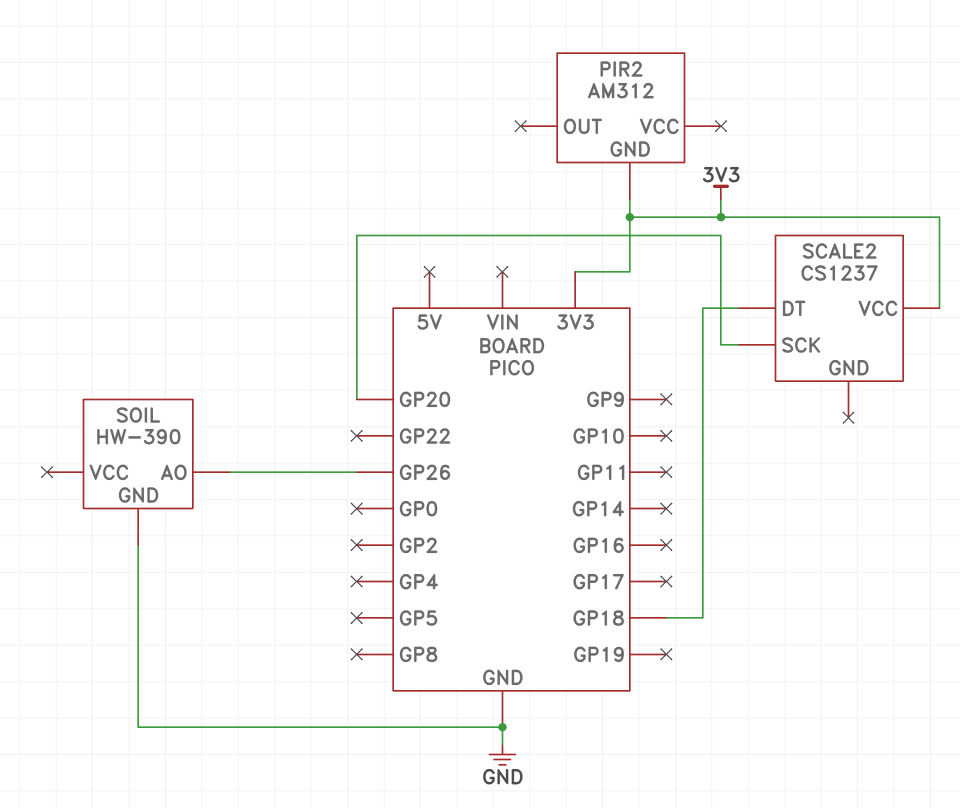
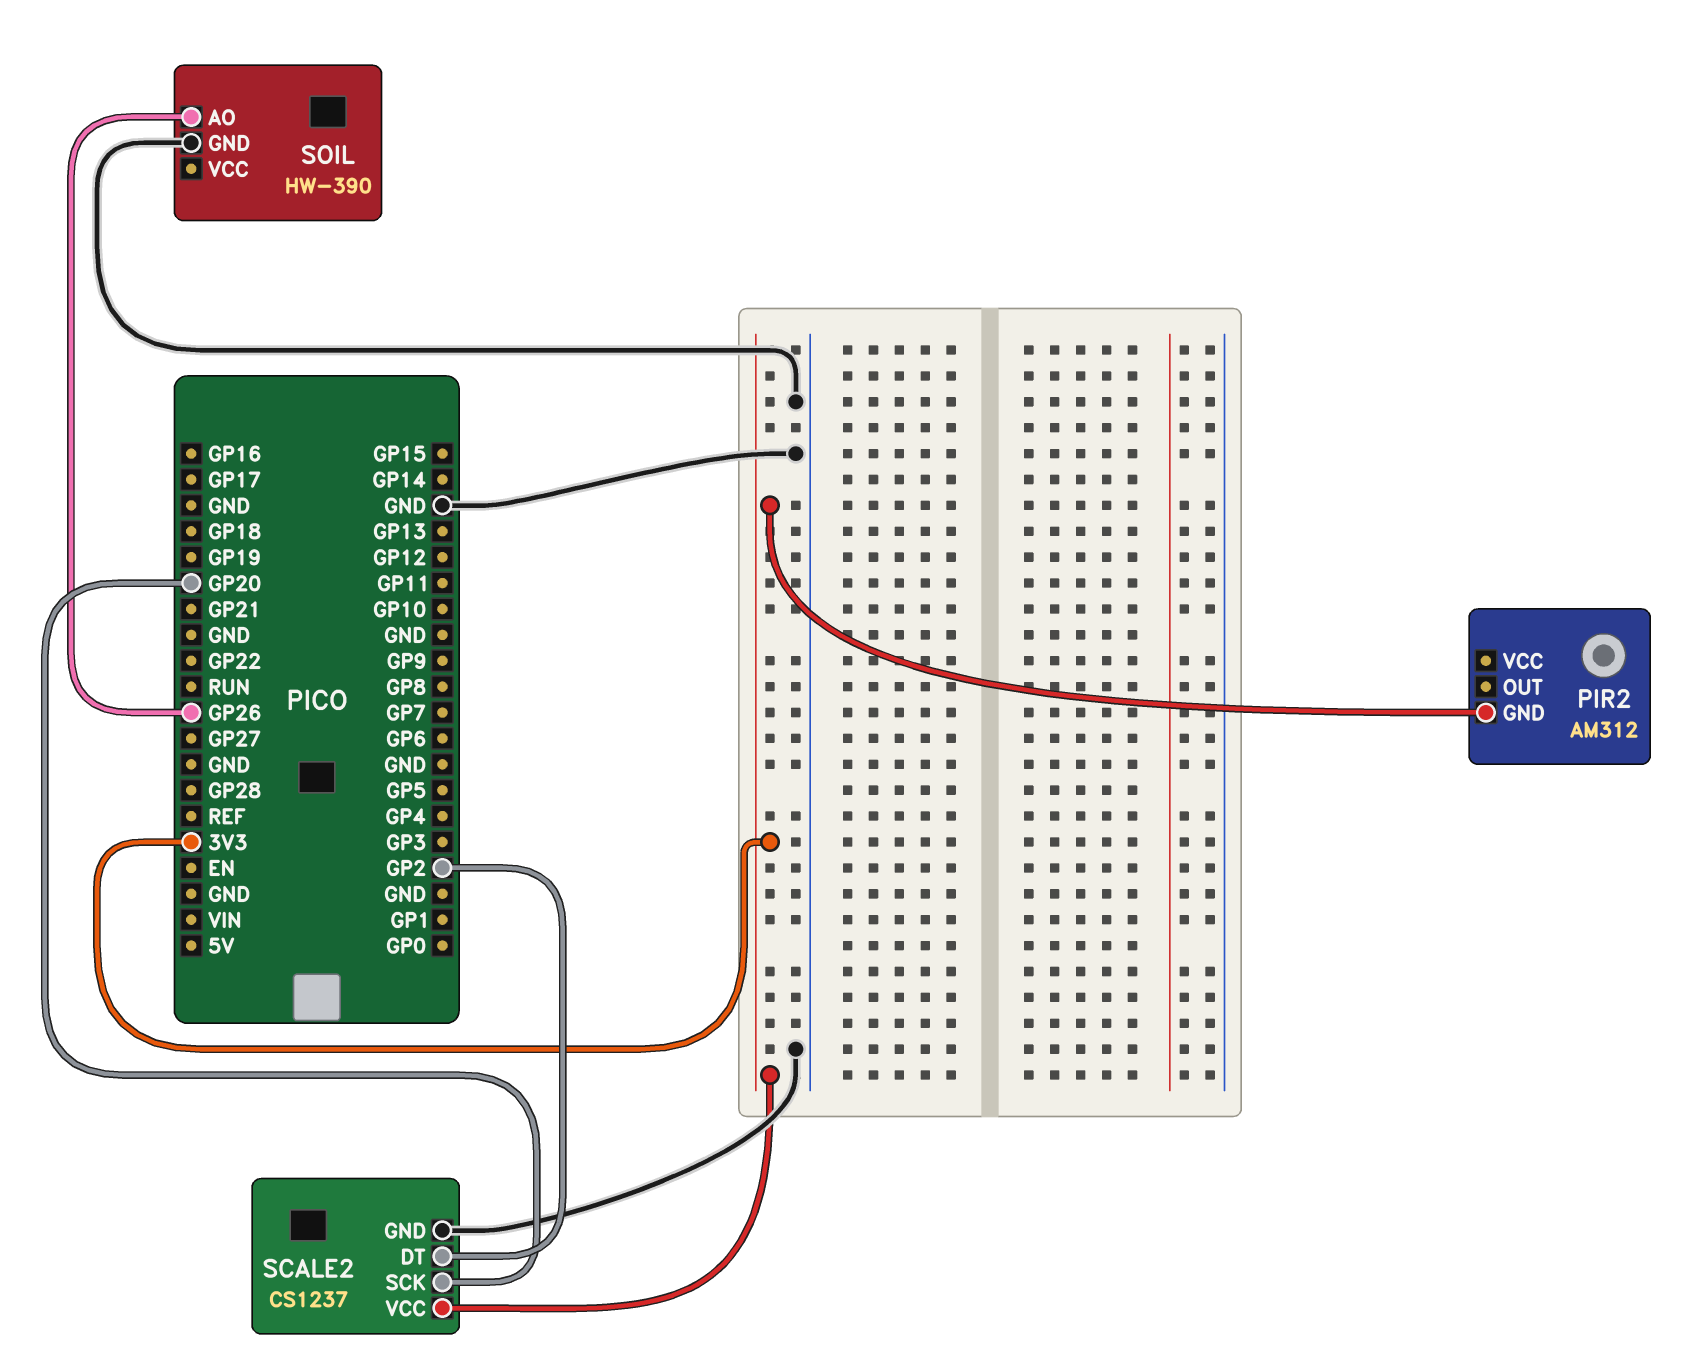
SCALE2 pin DT: GP18 -> GP2
SCALE2 pin GND: none -> GND

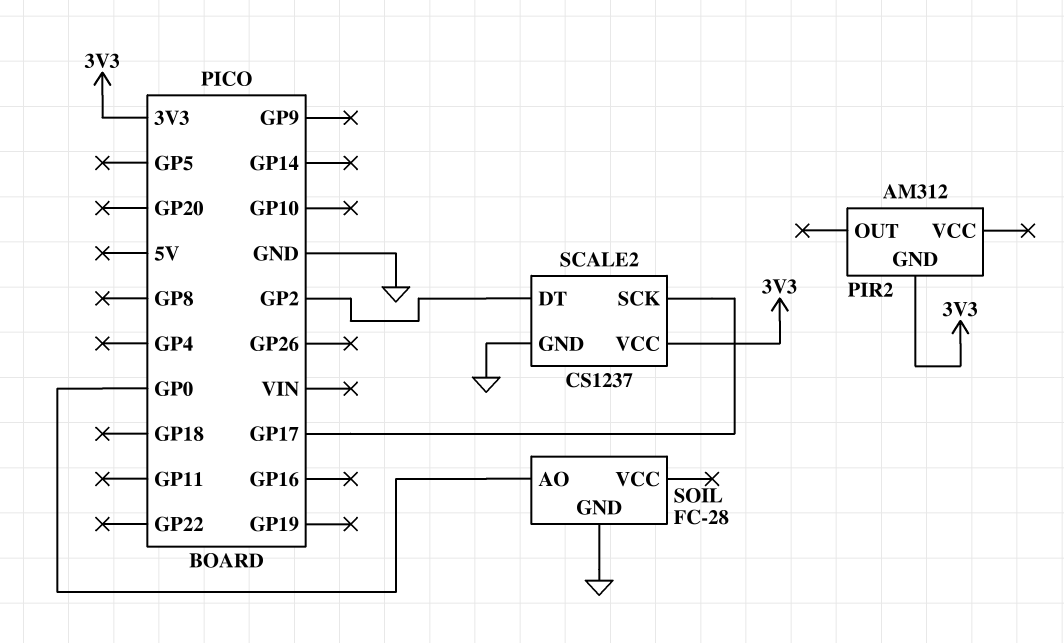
SCALE2 pin SCK: GP20 -> GP17
SOIL: HW-390 -> FC-28
SOIL pin AO: GP26 -> GP0

